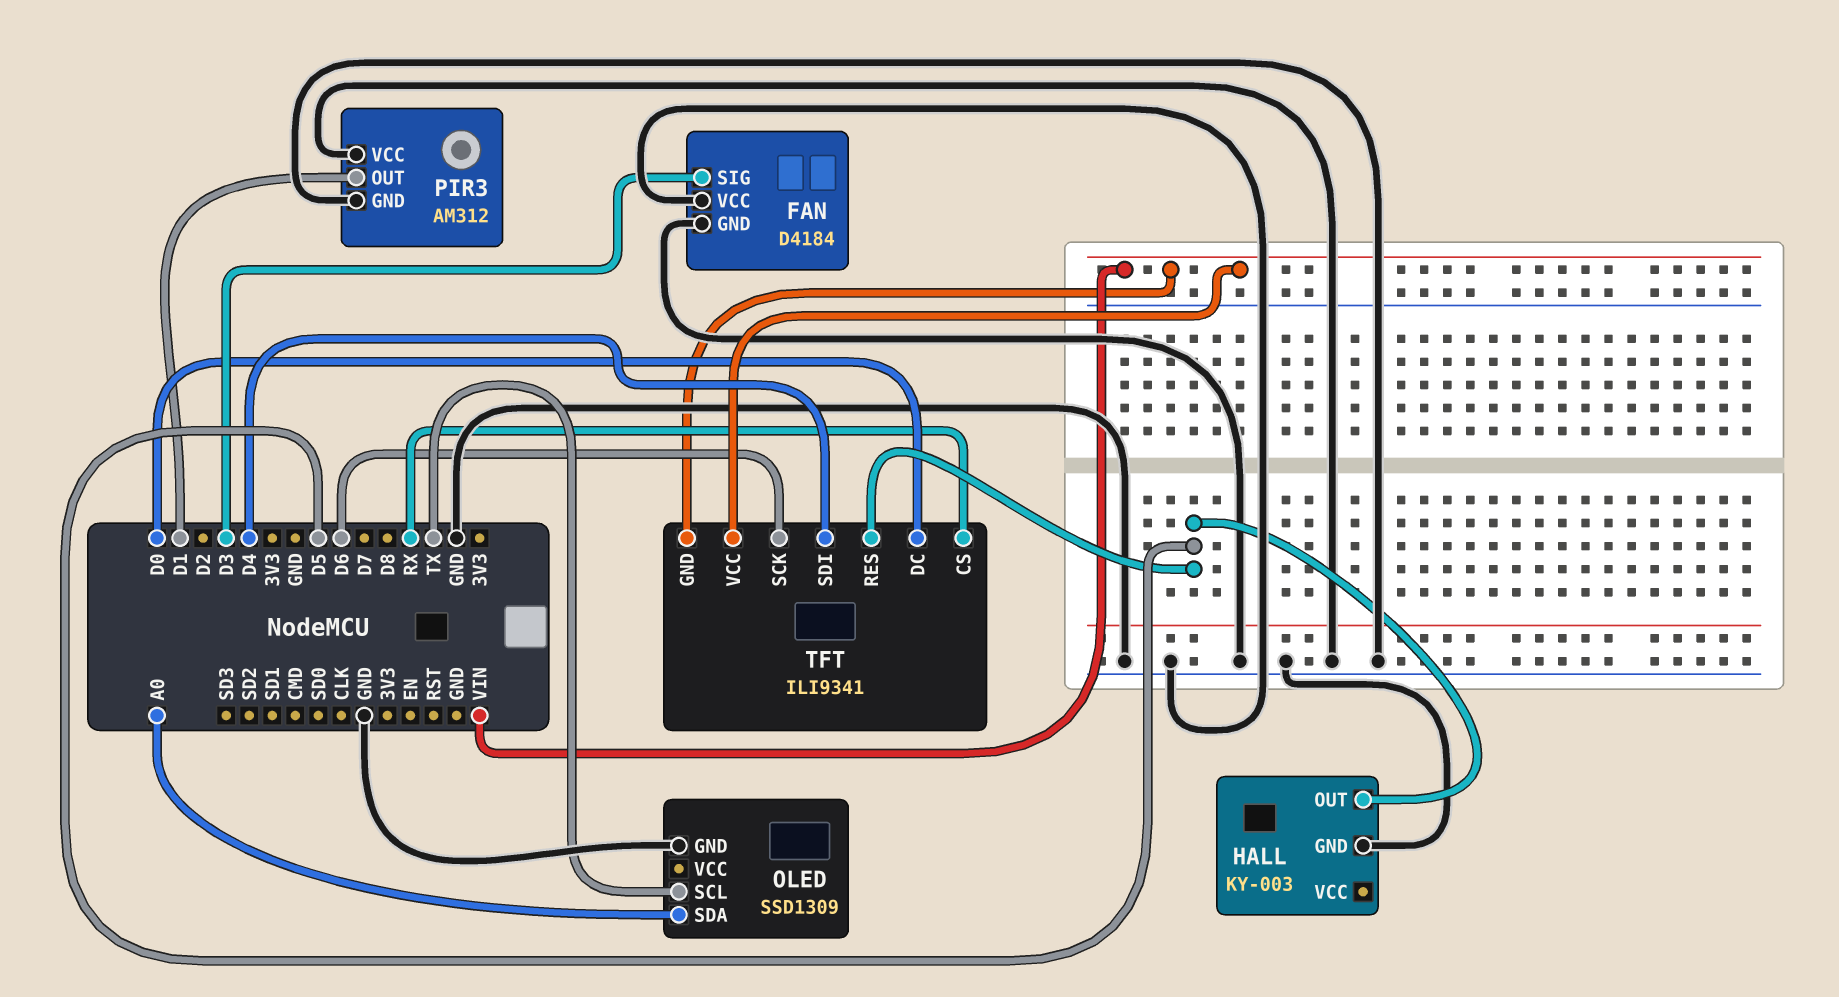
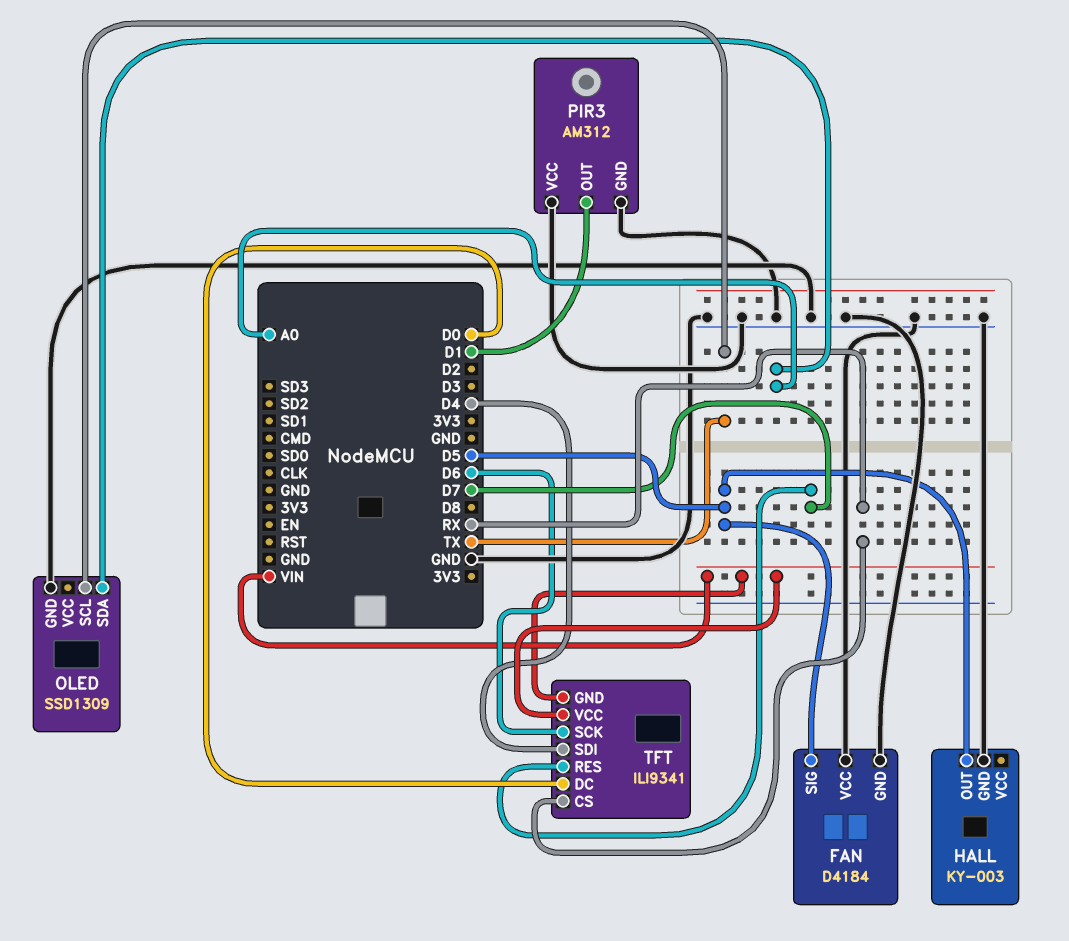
FAN pin SIG: D3 -> D5
TFT pin RES: D5 -> D7

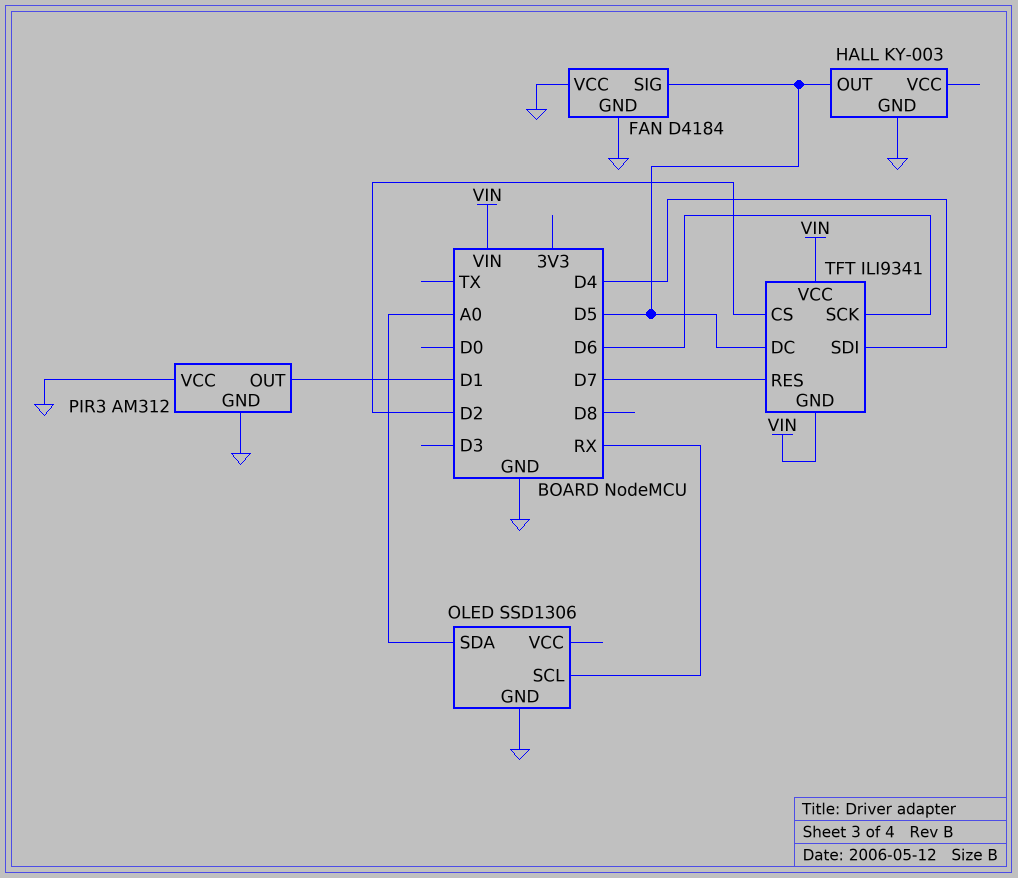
OLED: SSD1309 -> SSD1306
OLED pin SCL: TX -> RX
TFT pin CS: RX -> D2
TFT pin DC: D0 -> D5

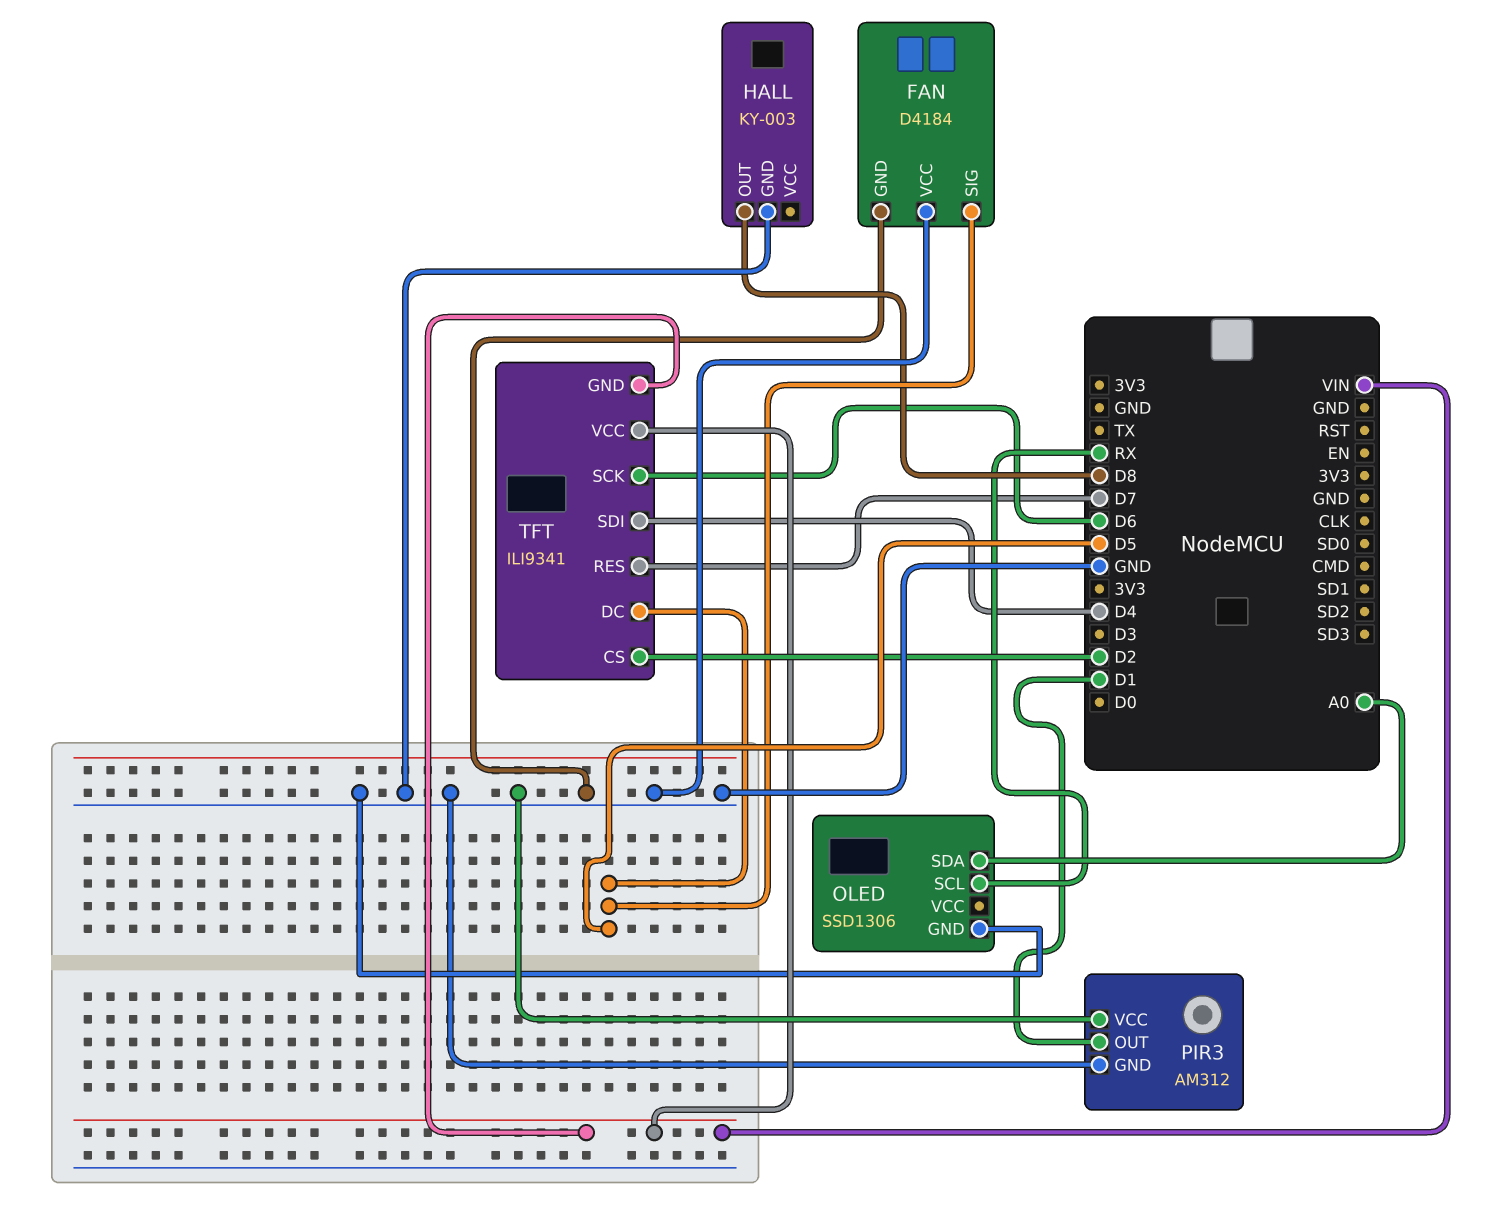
HALL pin OUT: D5 -> D8

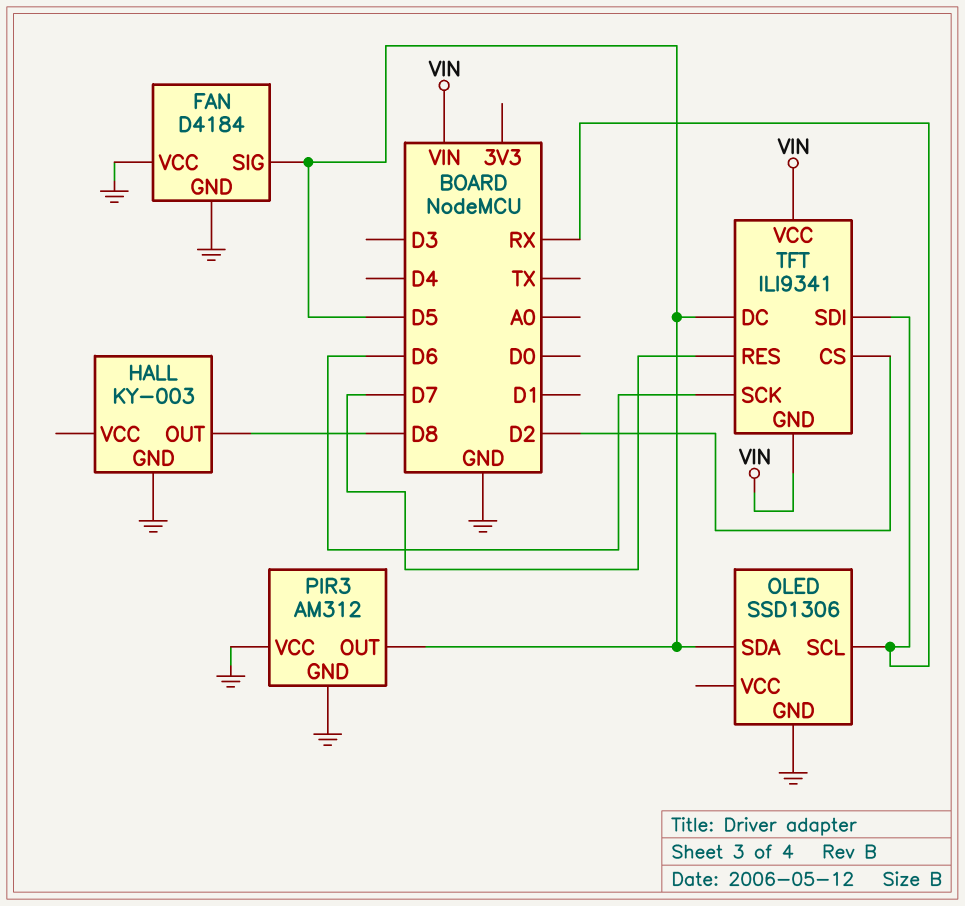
OLED pin SDA: A0 -> D5
PIR3 pin OUT: D1 -> D5
TFT pin SDI: D4 -> RX

